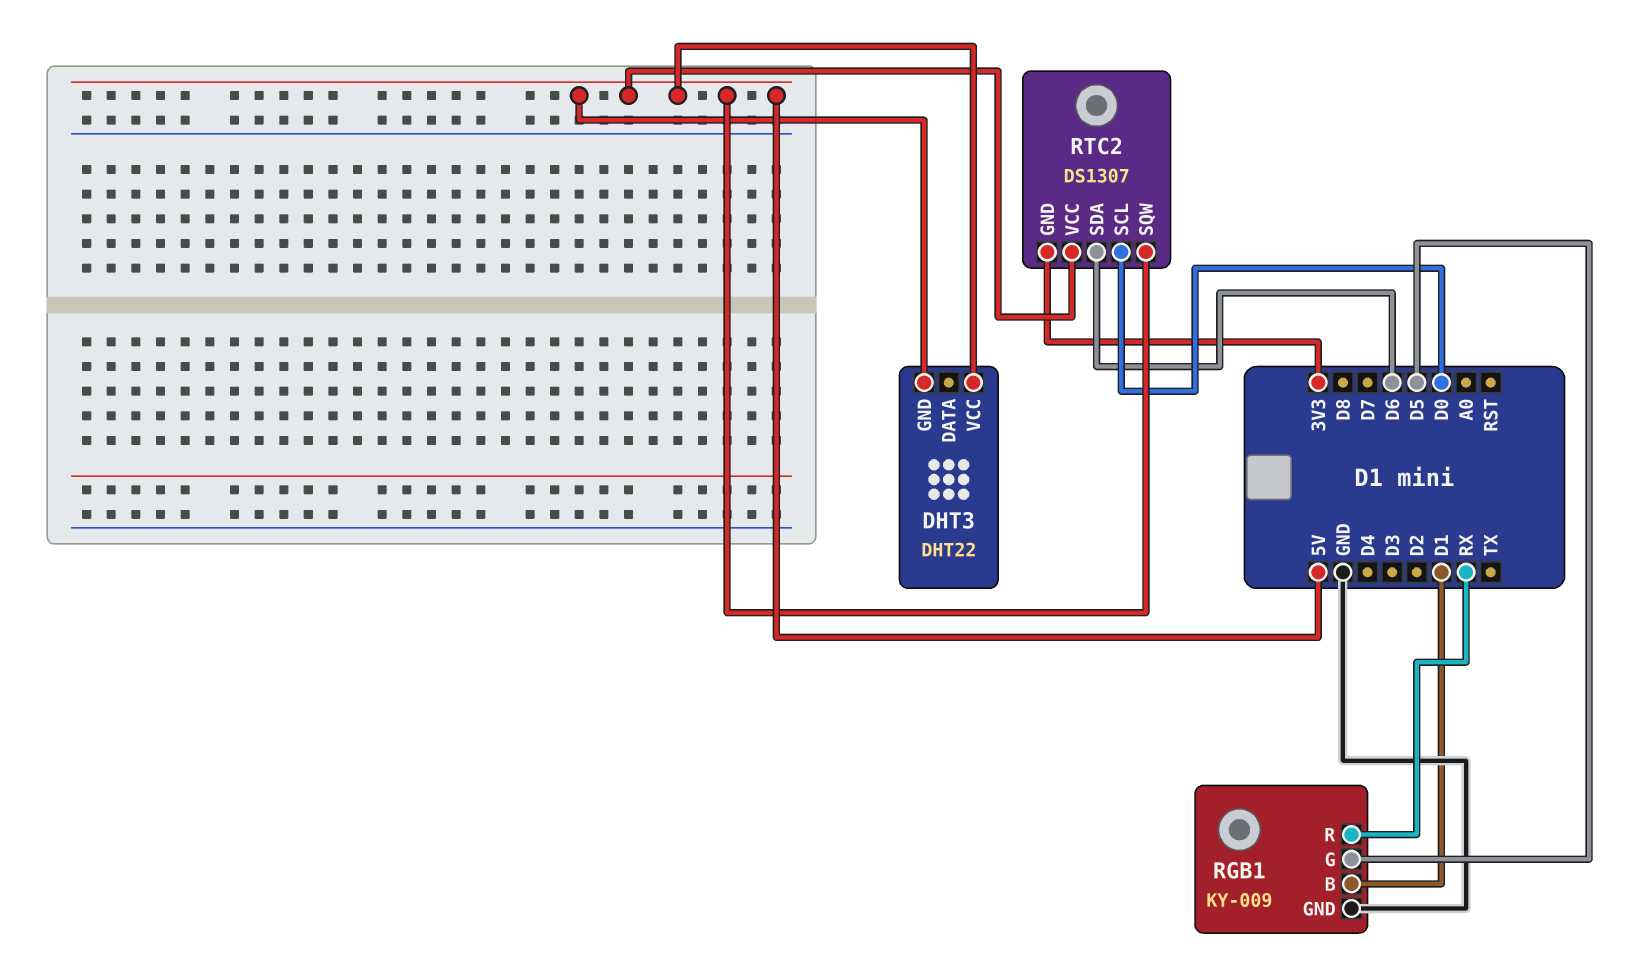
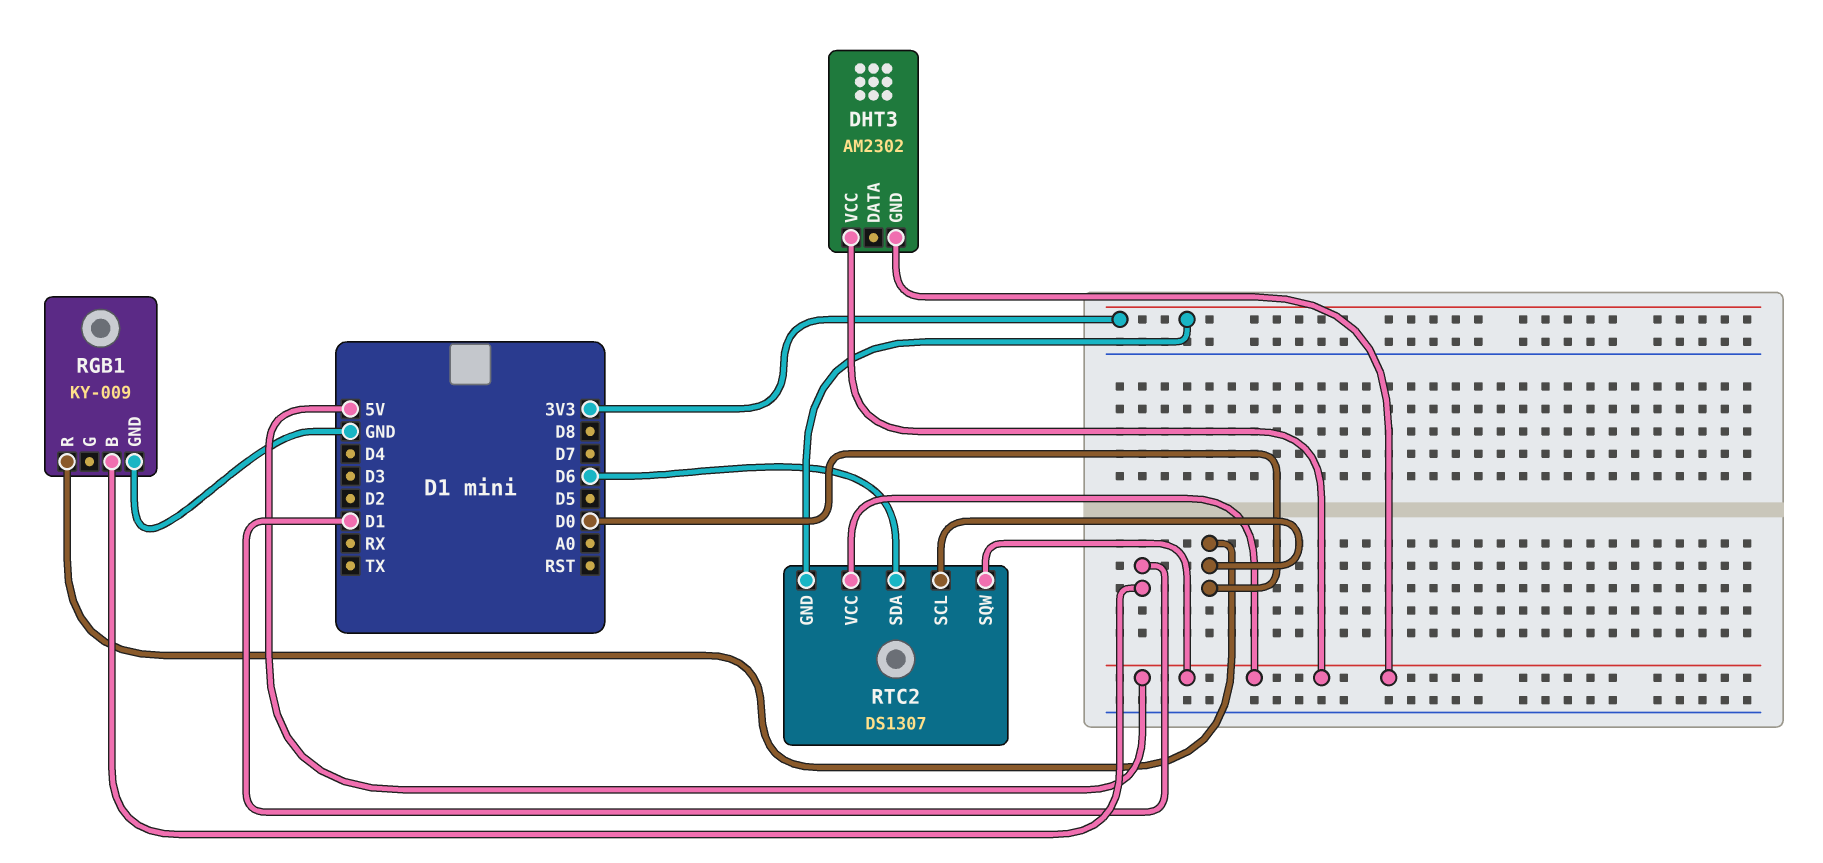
DHT3: DHT22 -> AM2302
RGB1 pin G: D5 -> none
RGB1 pin R: RX -> D0

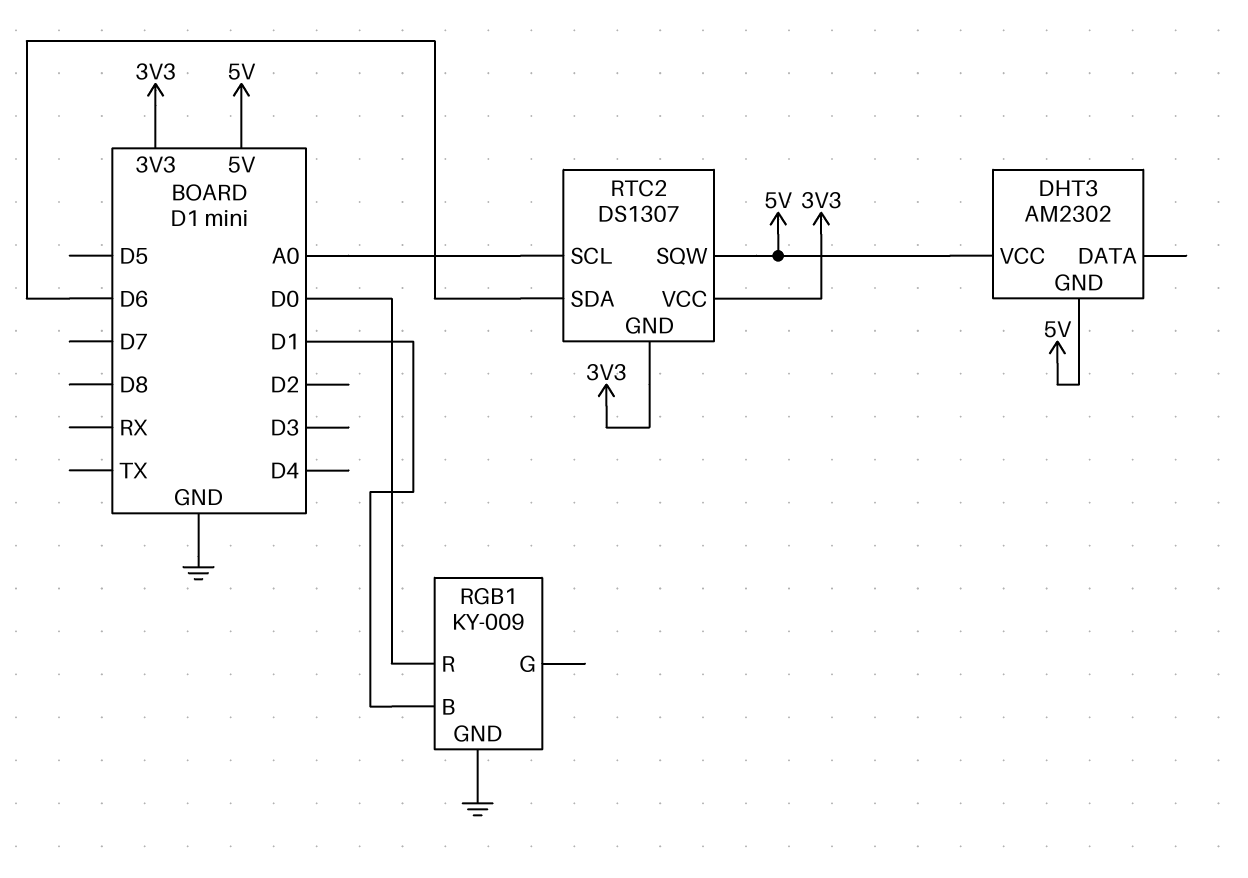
RTC2 pin SCL: D0 -> A0
RTC2 pin VCC: 5V -> 3V3

